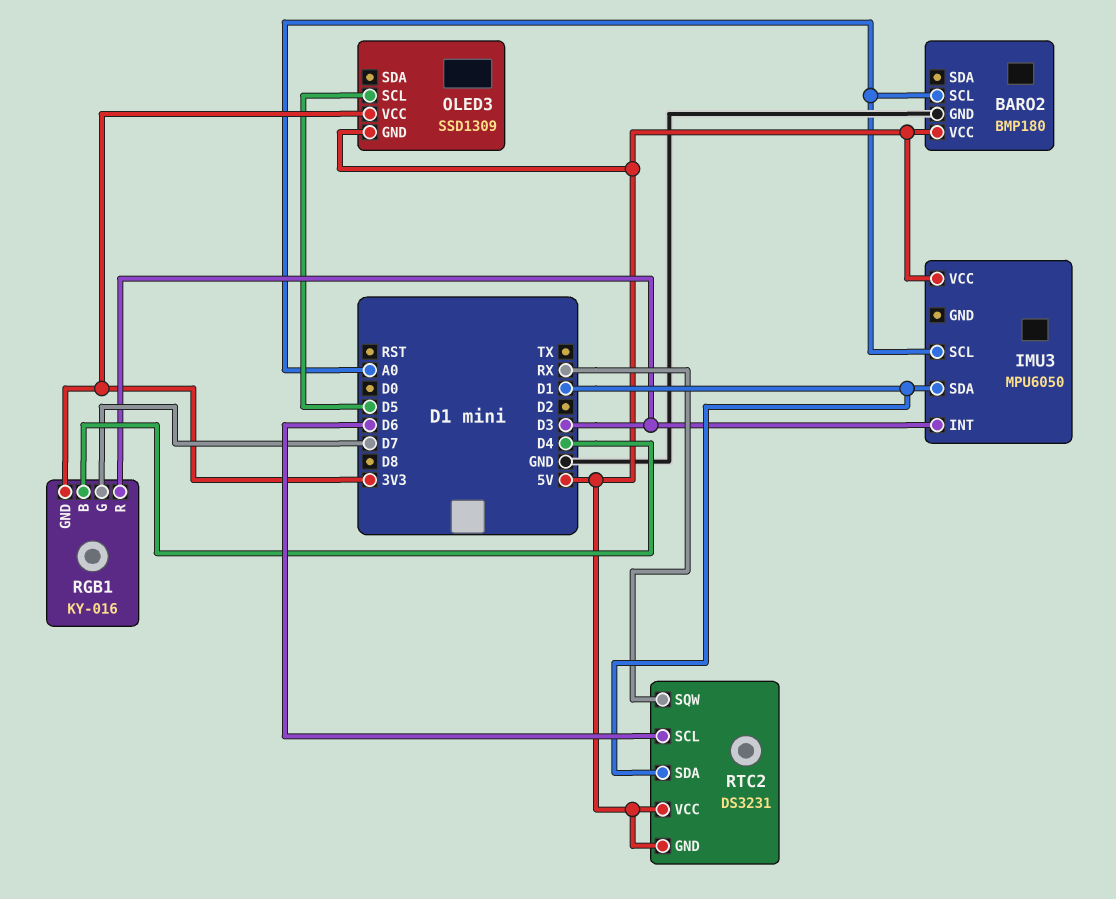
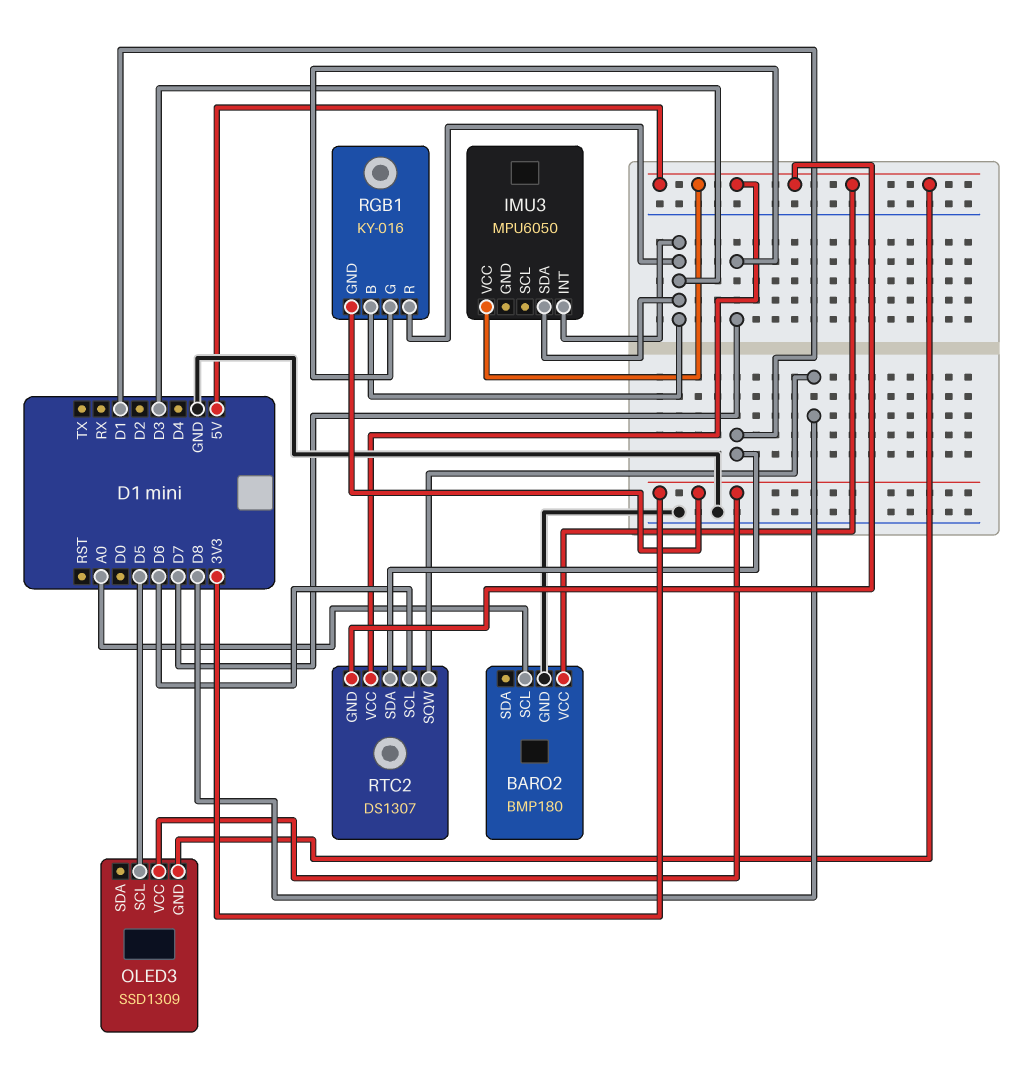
IMU3 pin SCL: A0 -> none
IMU3 pin SDA: D1 -> D3
RGB1 pin B: D4 -> D3
RTC2: DS3231 -> DS1307
RTC2 pin SQW: RX -> D8

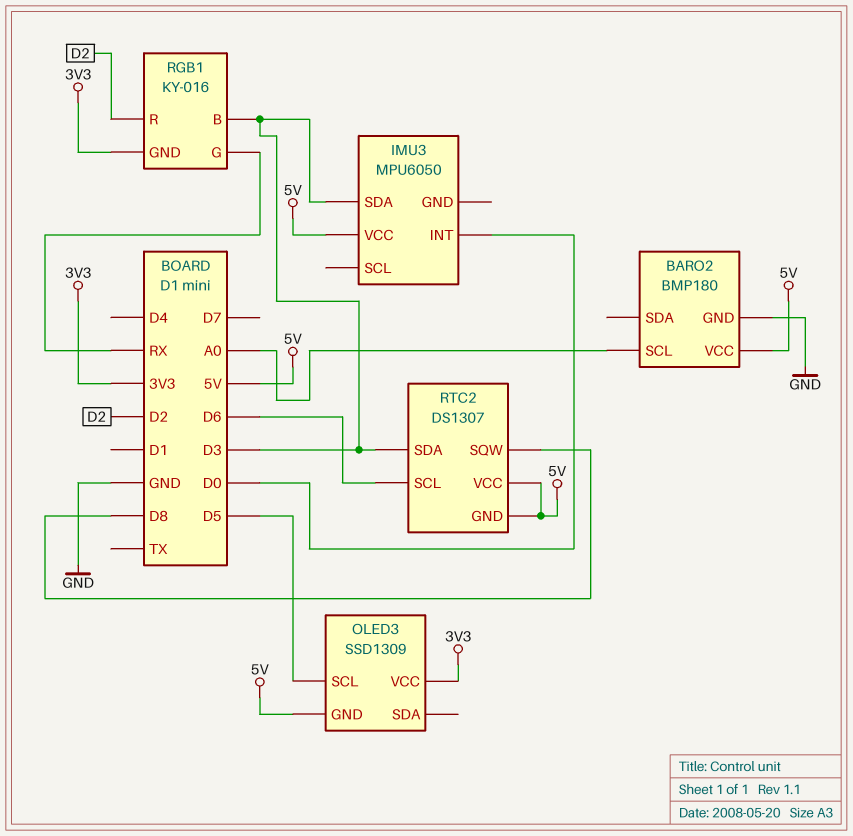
IMU3 pin INT: D3 -> D0
RGB1 pin G: D7 -> RX
RGB1 pin R: D3 -> D2
RTC2 pin SDA: D1 -> D3

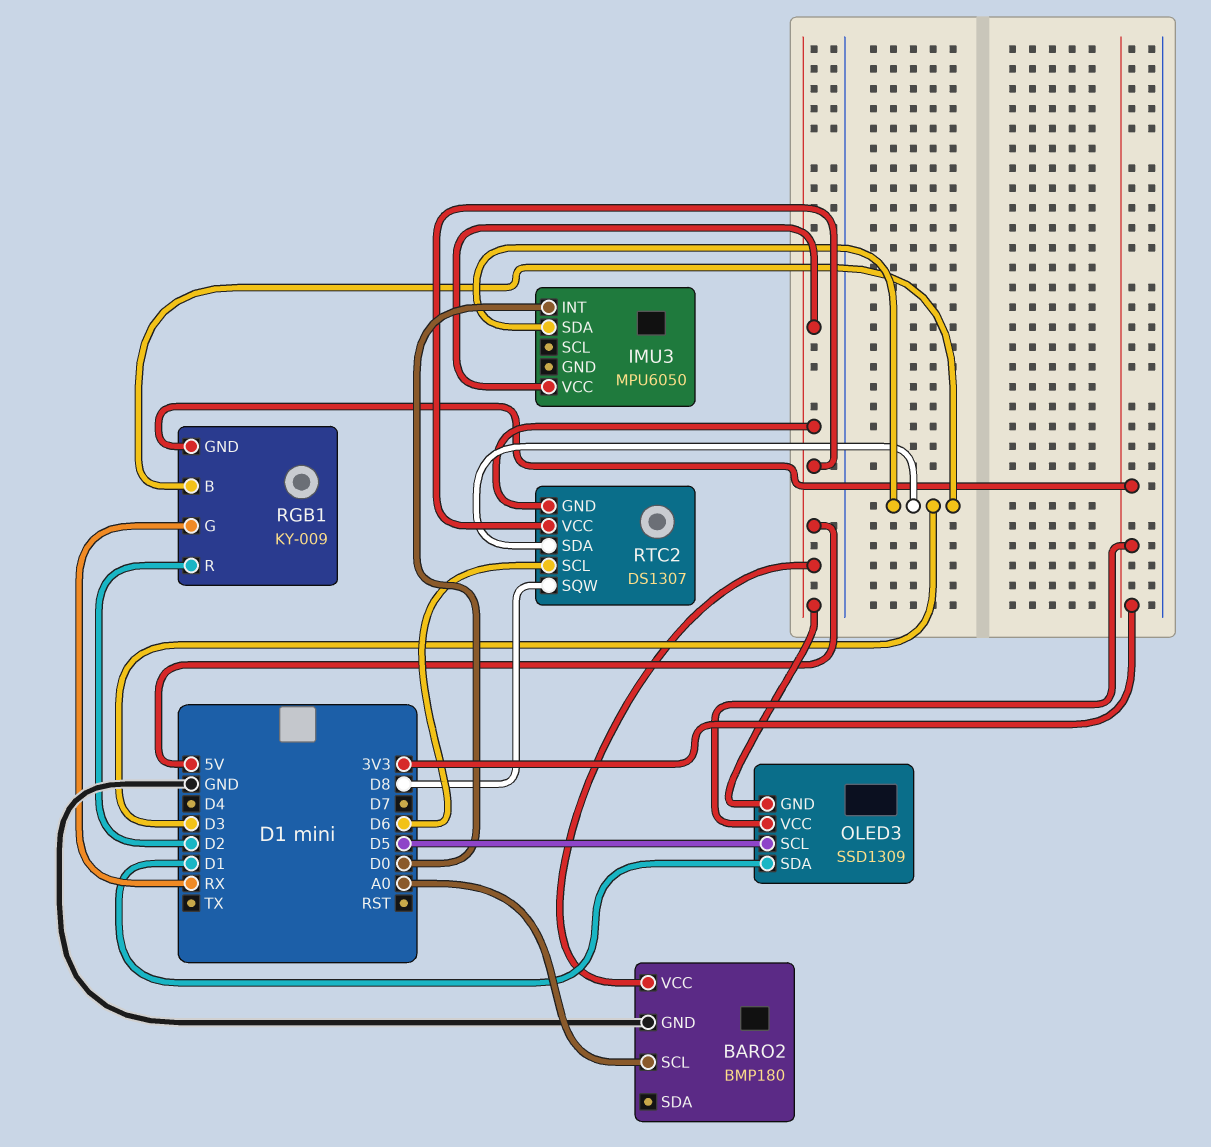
OLED3 pin SDA: none -> D1
RGB1: KY-016 -> KY-009

